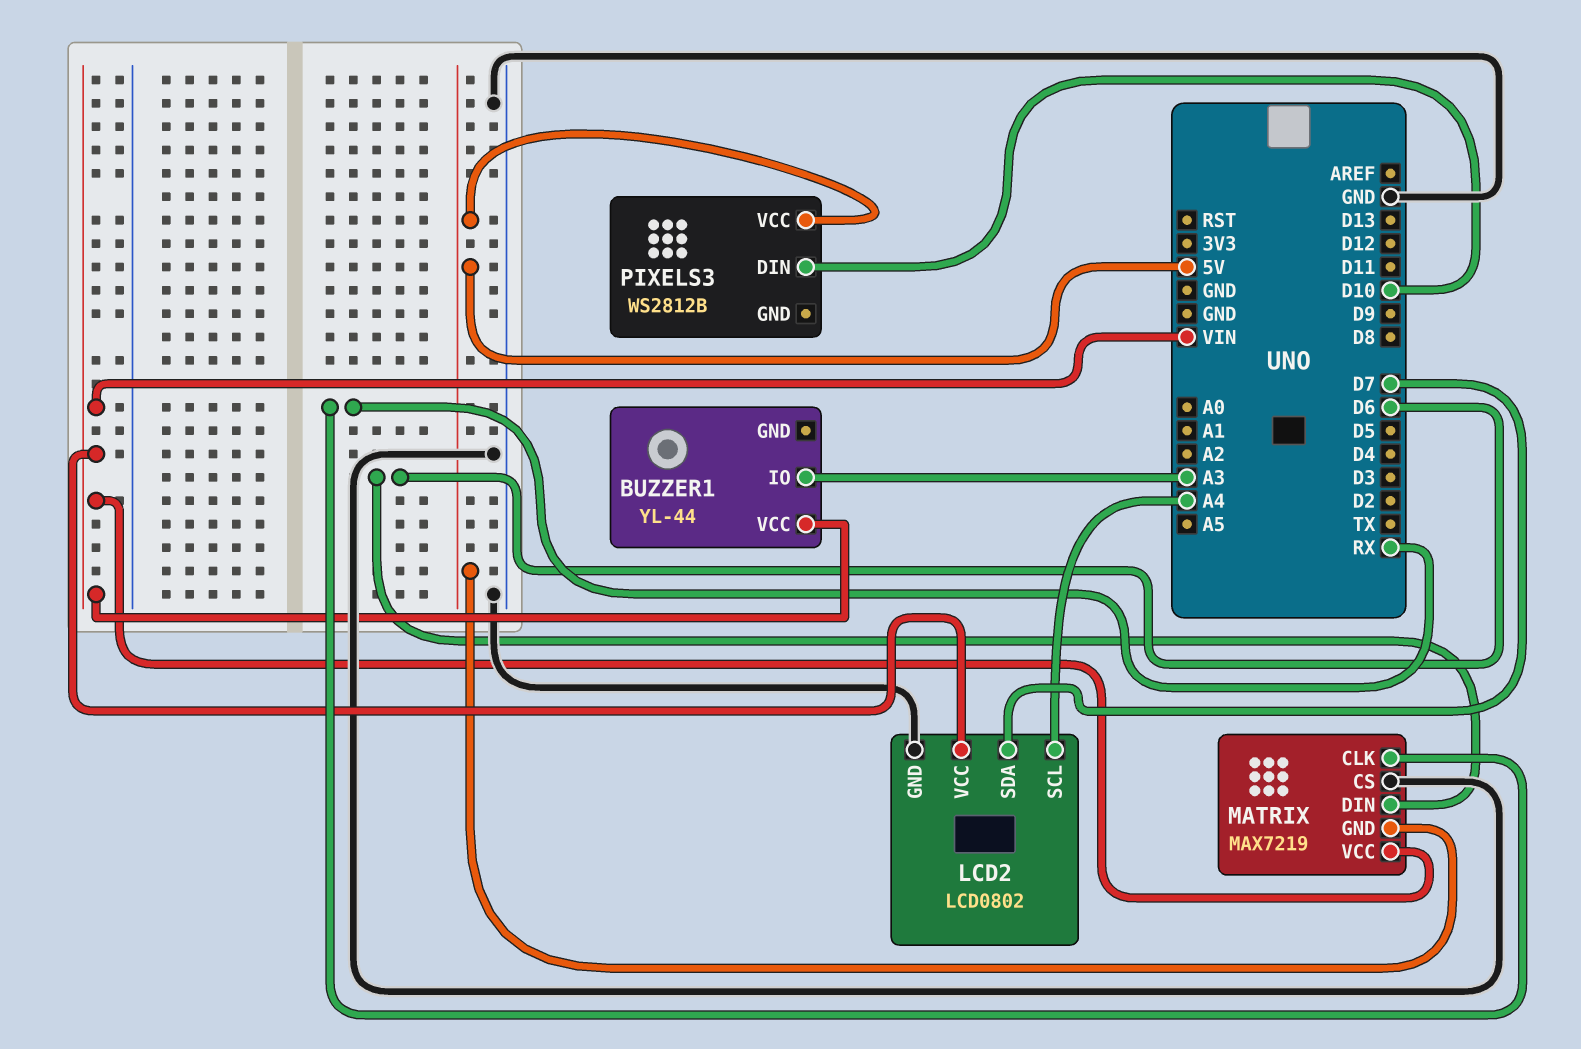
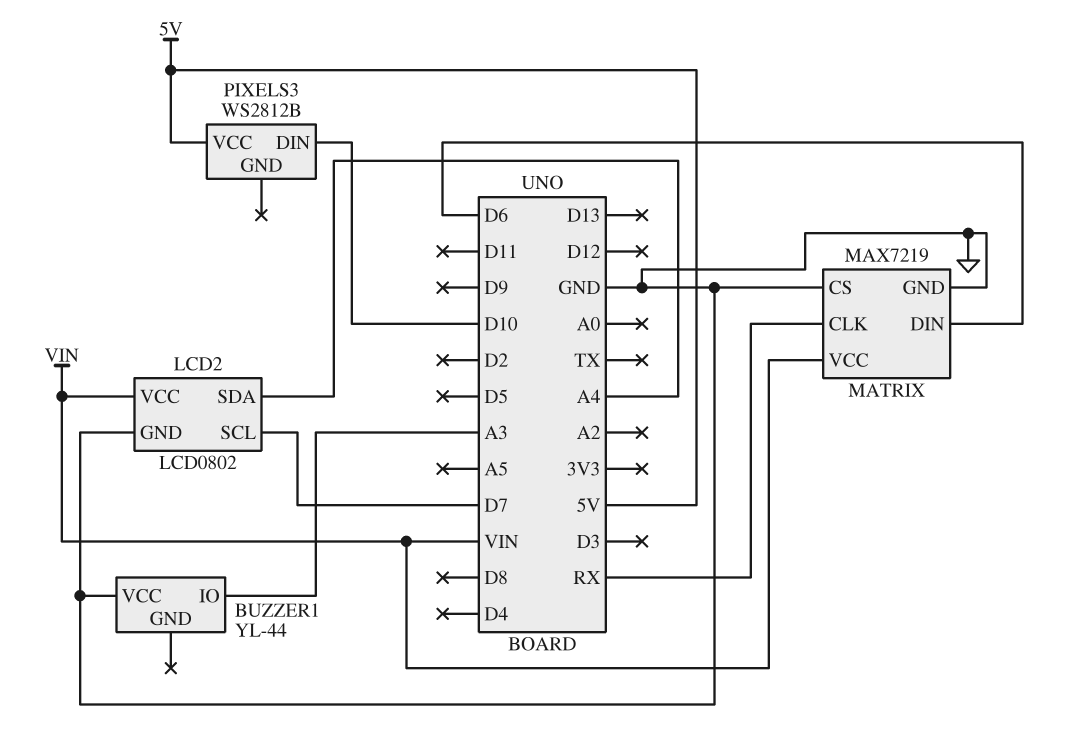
BUZZER1 pin VCC: VIN -> GND
LCD2 pin SCL: A4 -> D7
LCD2 pin SDA: D7 -> A4
MATRIX pin GND: 5V -> GND

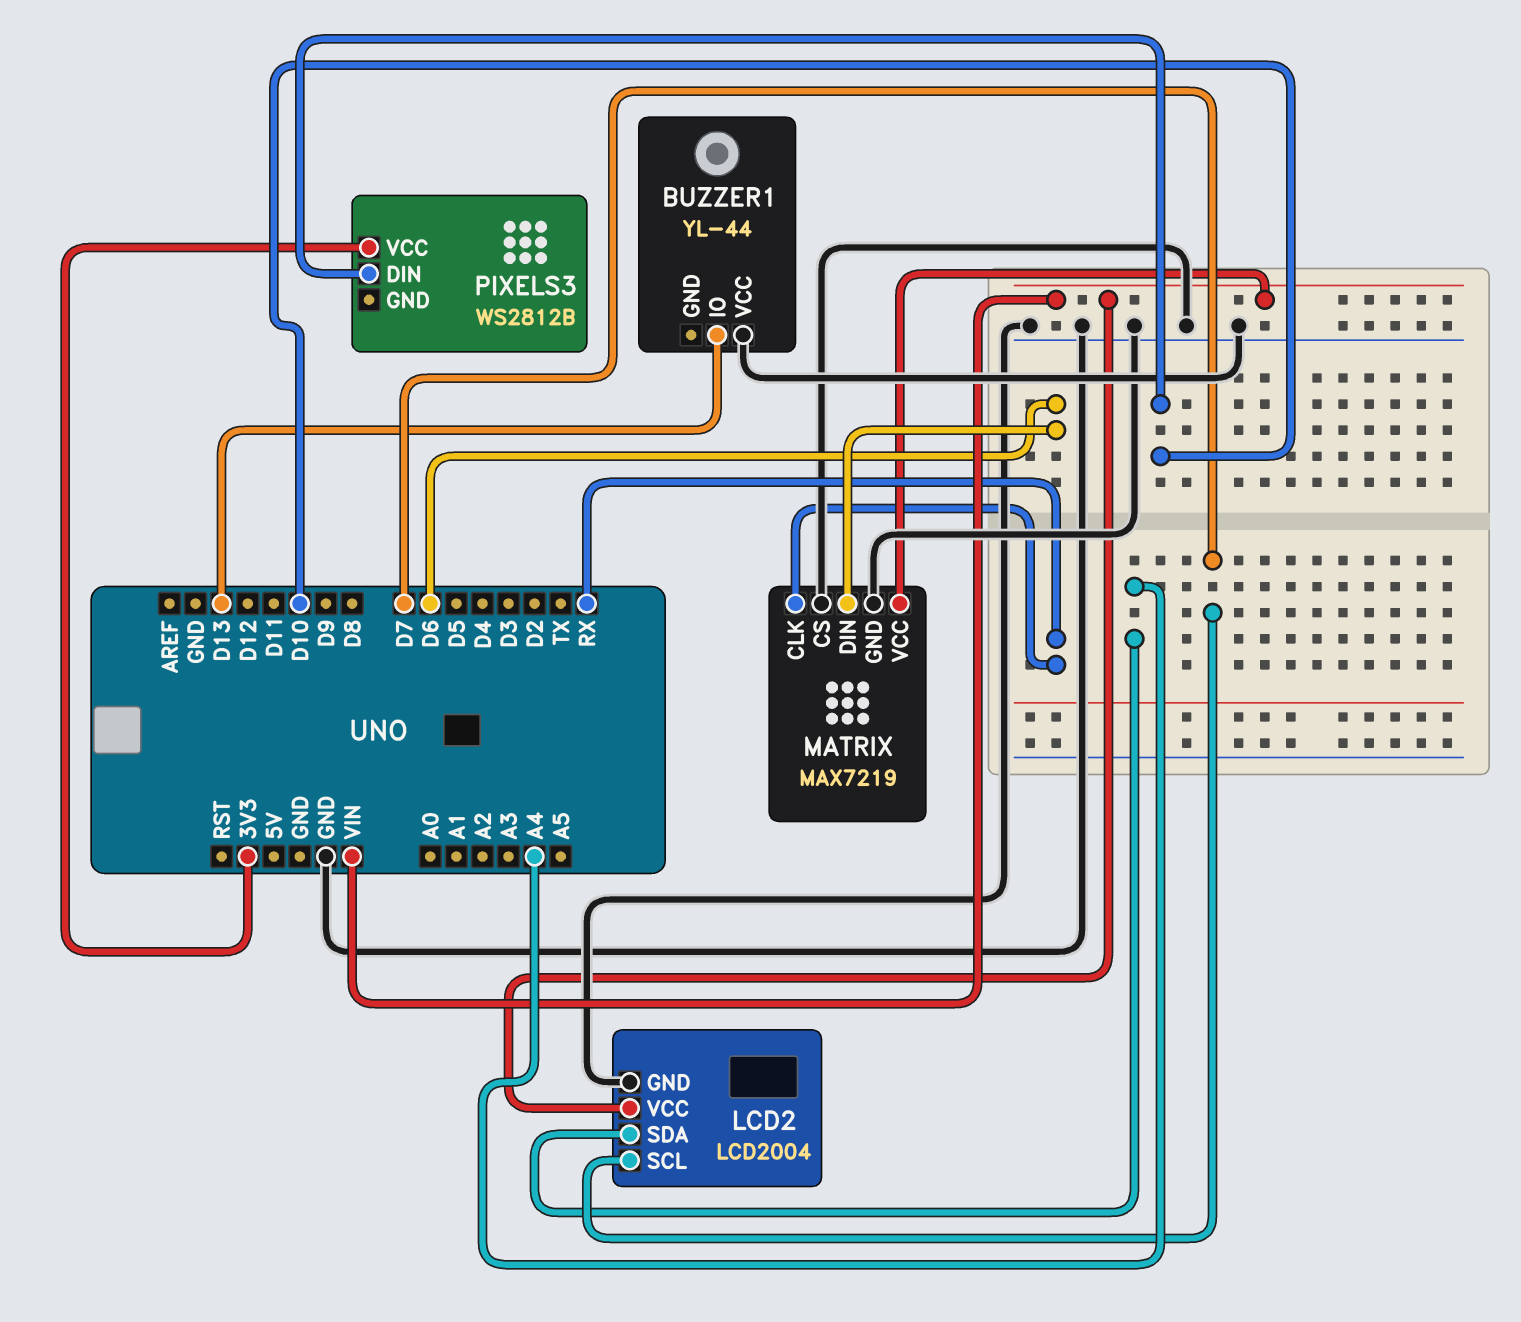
BUZZER1 pin IO: A3 -> D13
LCD2: LCD0802 -> LCD2004
PIXELS3 pin VCC: 5V -> 3V3

